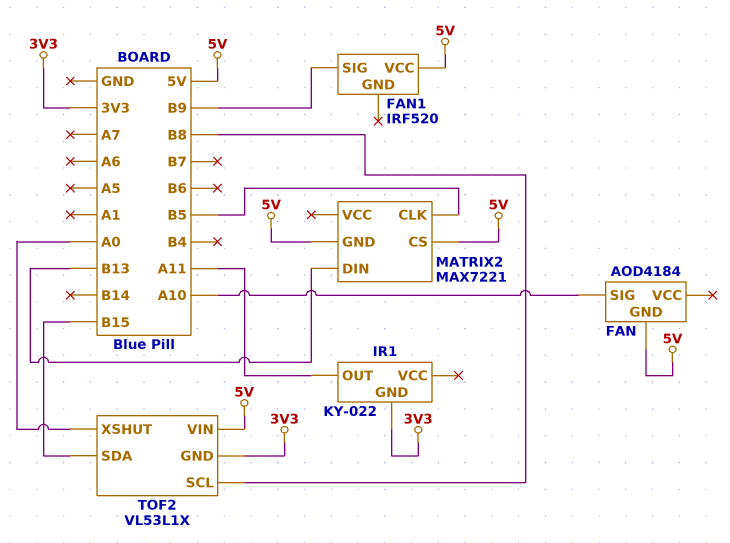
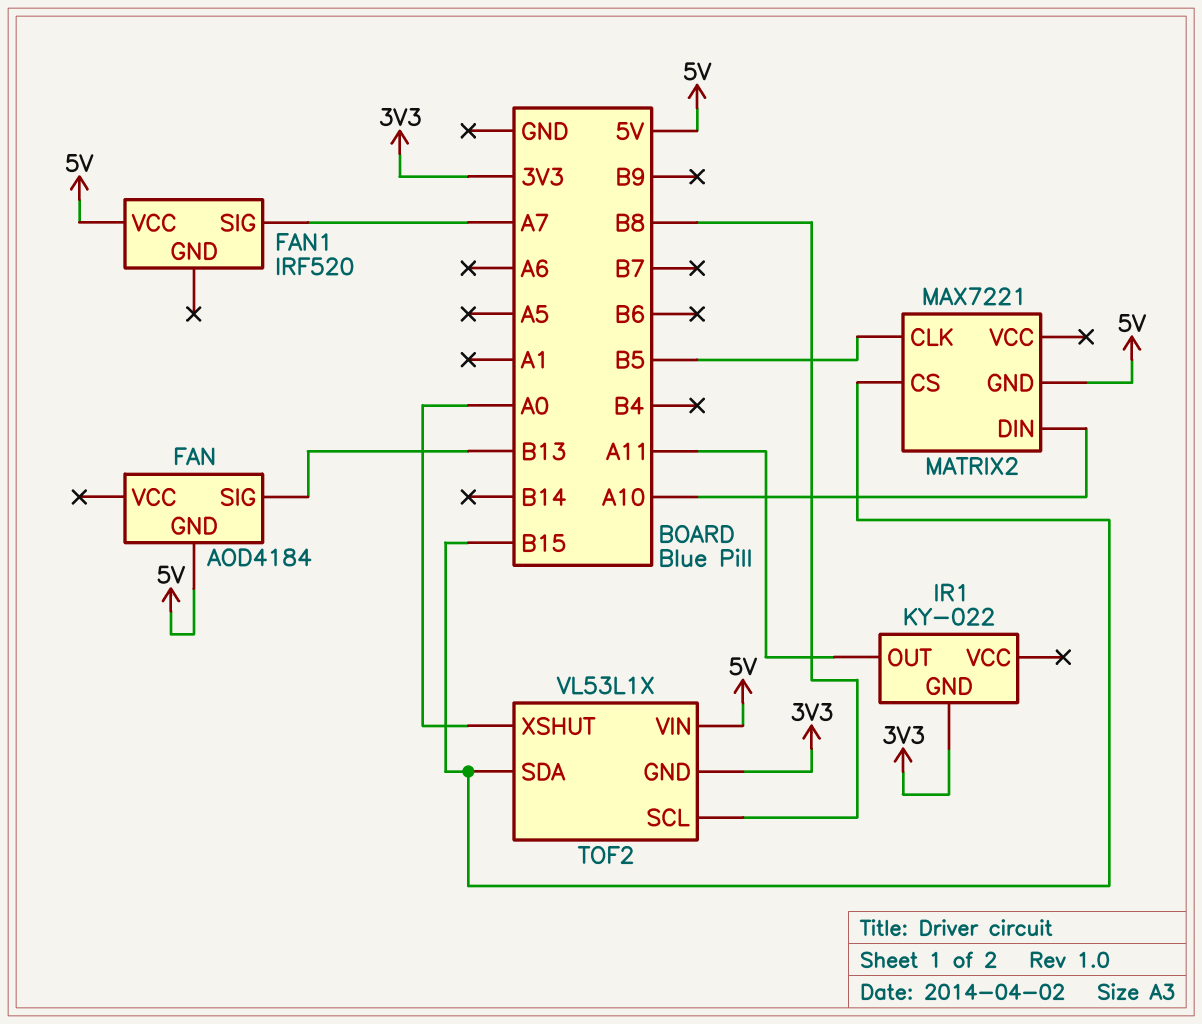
FAN pin SIG: A10 -> B13
FAN1 pin SIG: B9 -> A7
MATRIX2 pin CS: 5V -> B15
MATRIX2 pin DIN: B13 -> A10

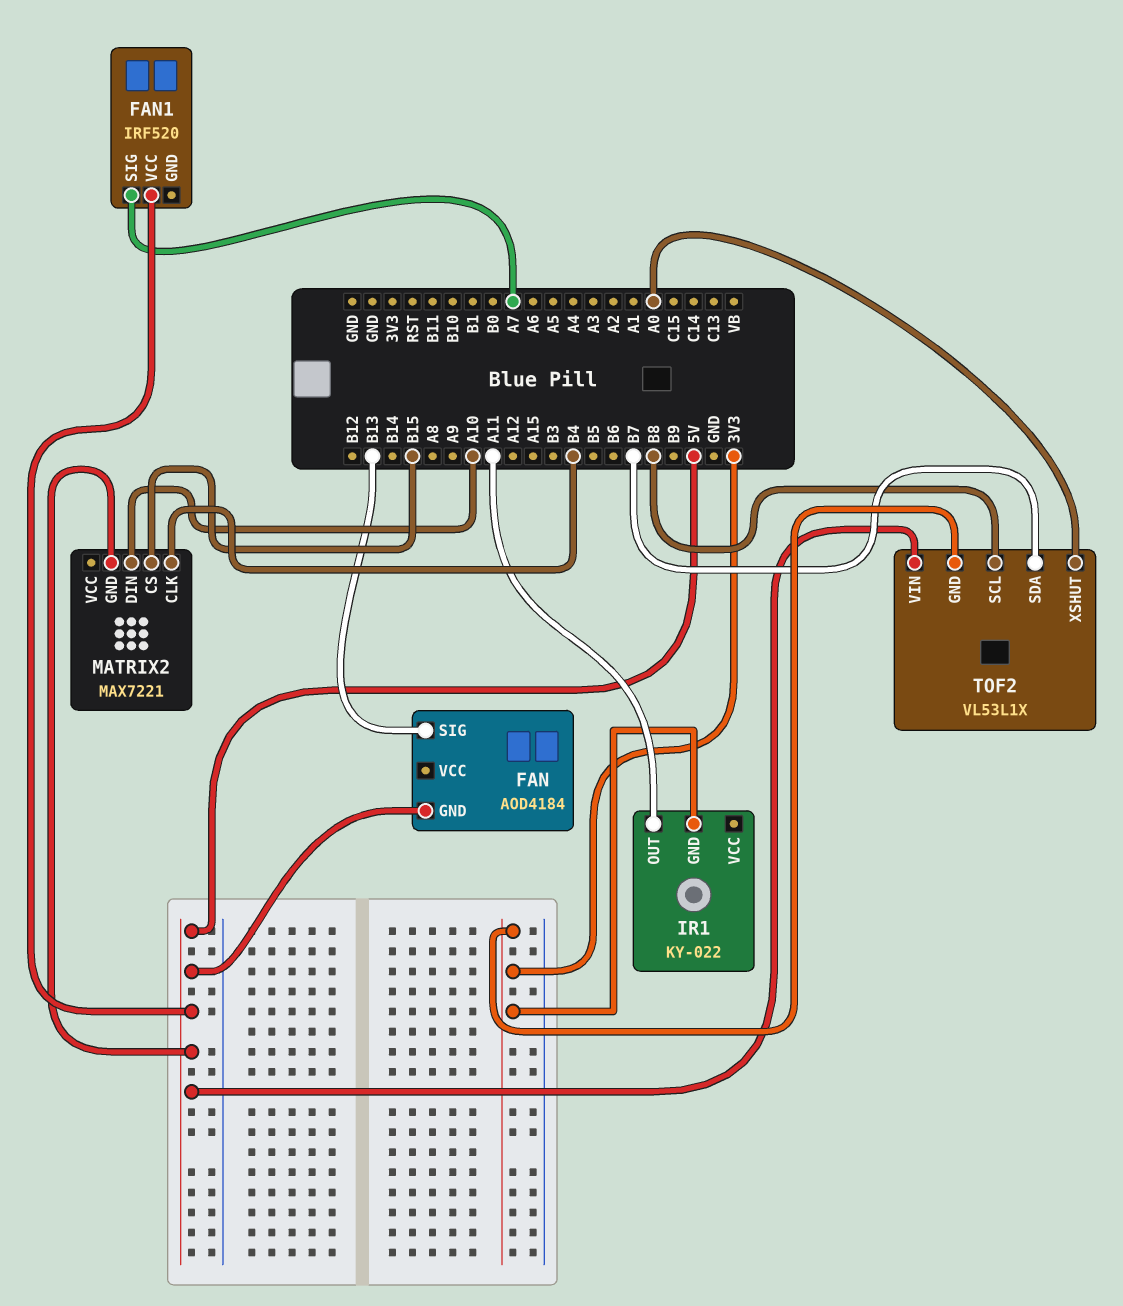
MATRIX2 pin CLK: B5 -> B4
TOF2 pin SDA: B15 -> B7

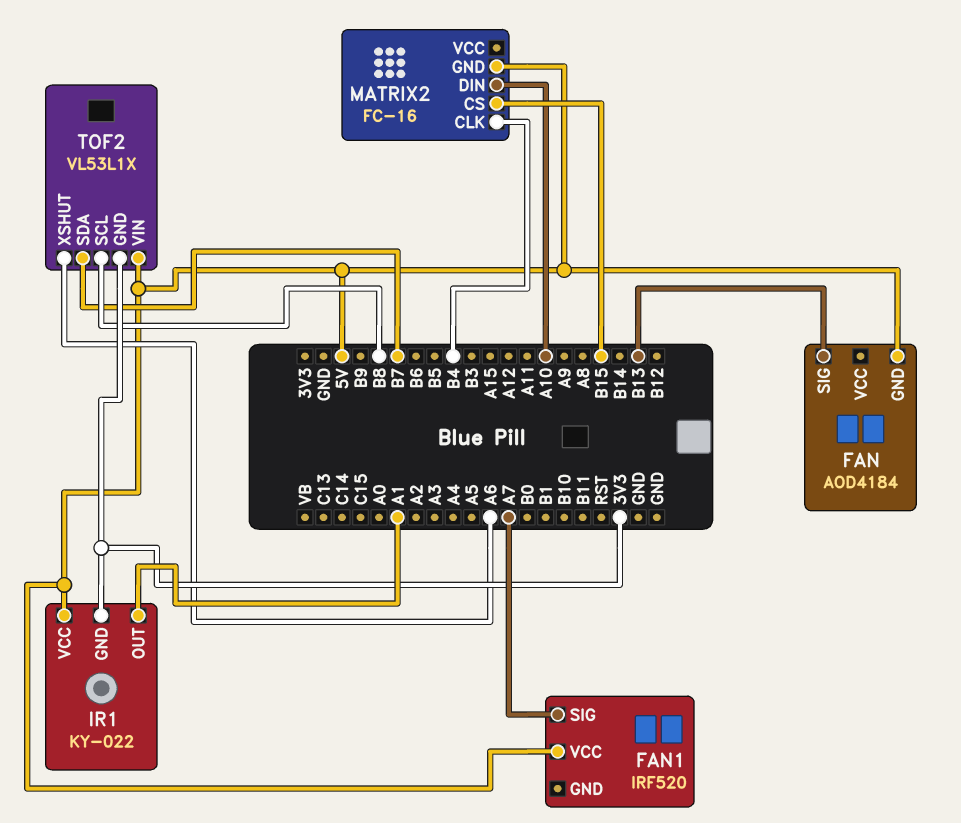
IR1 pin OUT: A11 -> A1
IR1 pin VCC: none -> 5V
MATRIX2: MAX7221 -> FC-16
TOF2 pin XSHUT: A0 -> A6

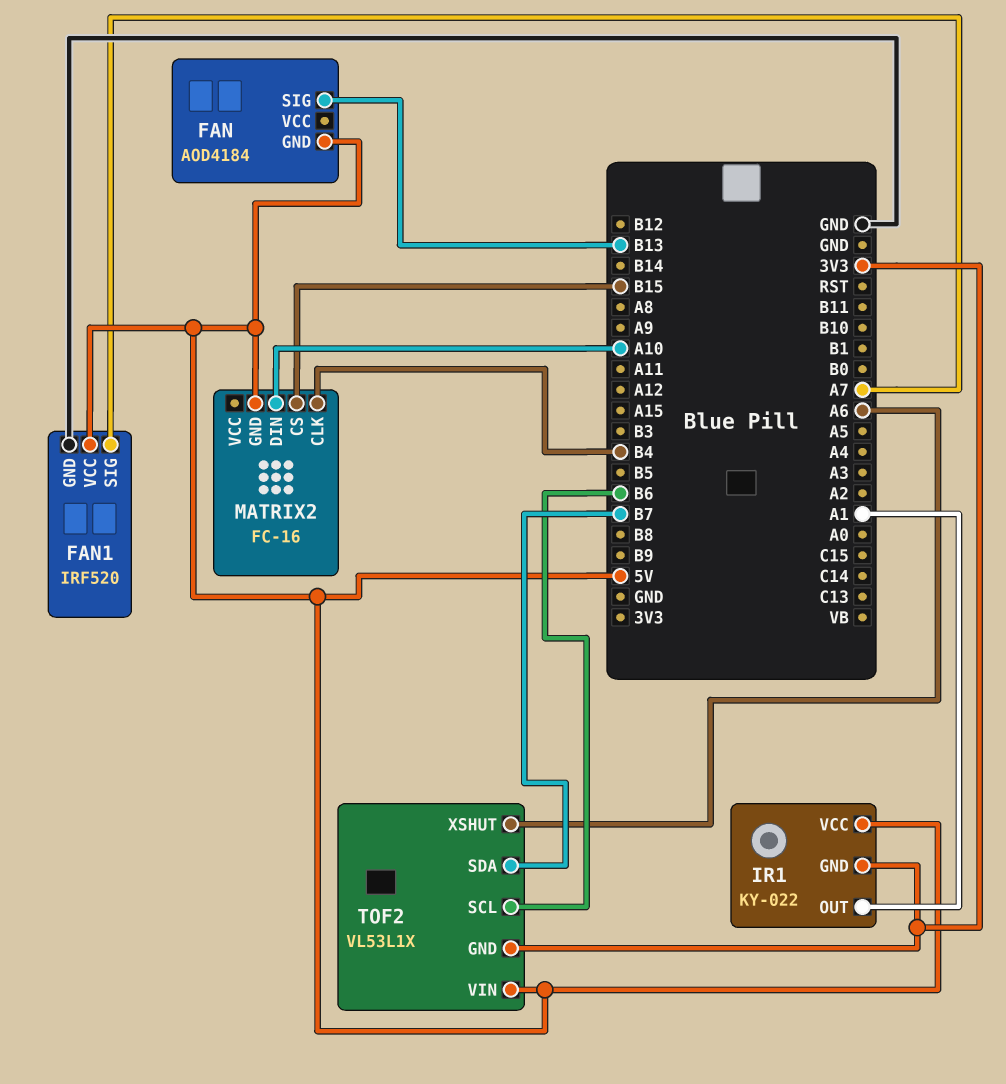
FAN1 pin GND: none -> GND
TOF2 pin SCL: B8 -> B6

